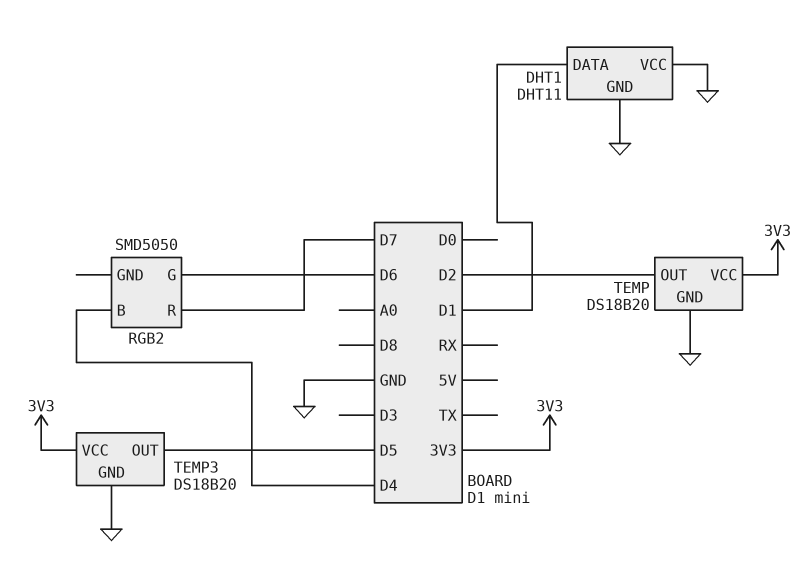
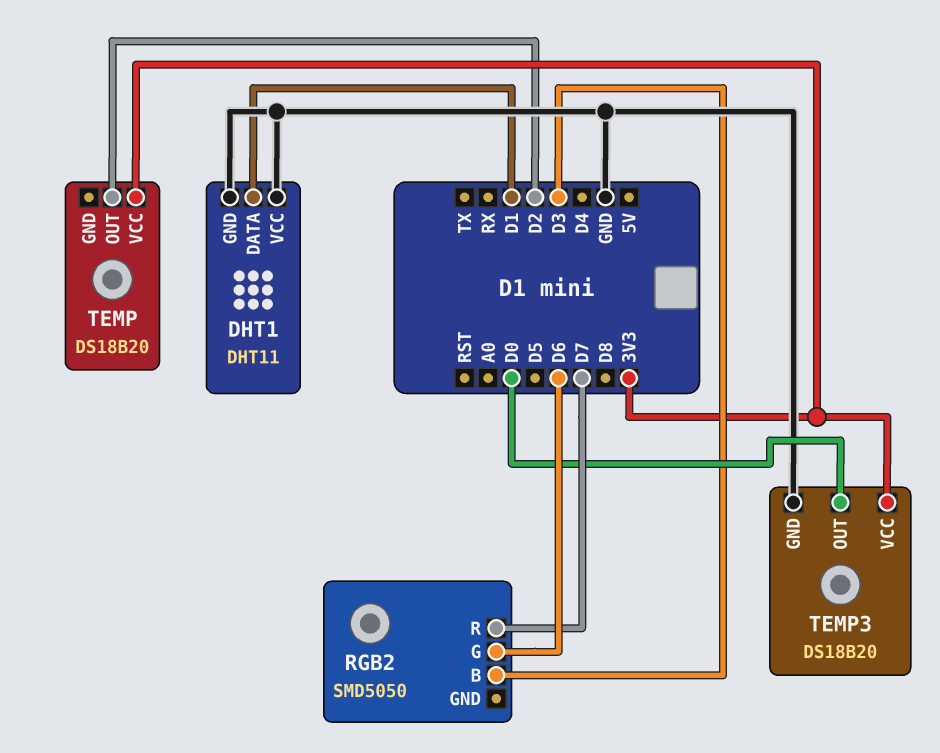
RGB2 pin B: D4 -> D3
TEMP pin GND: GND -> none
TEMP3 pin OUT: D5 -> D0

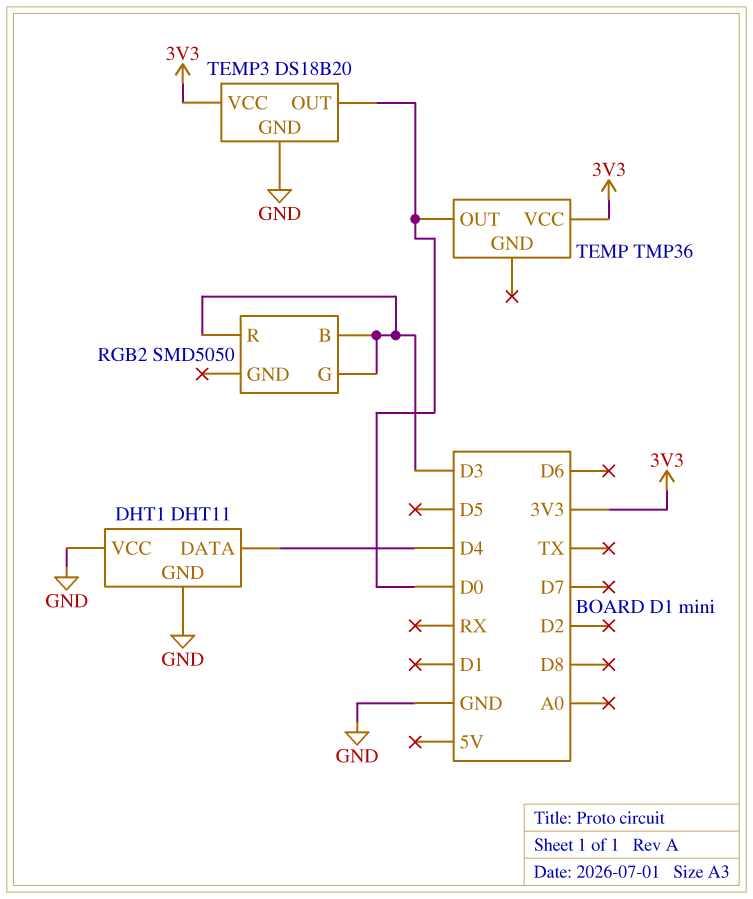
DHT1 pin DATA: D1 -> D4
RGB2 pin G: D6 -> D3
RGB2 pin R: D7 -> D3
TEMP: DS18B20 -> TMP36
TEMP pin OUT: D2 -> D0

